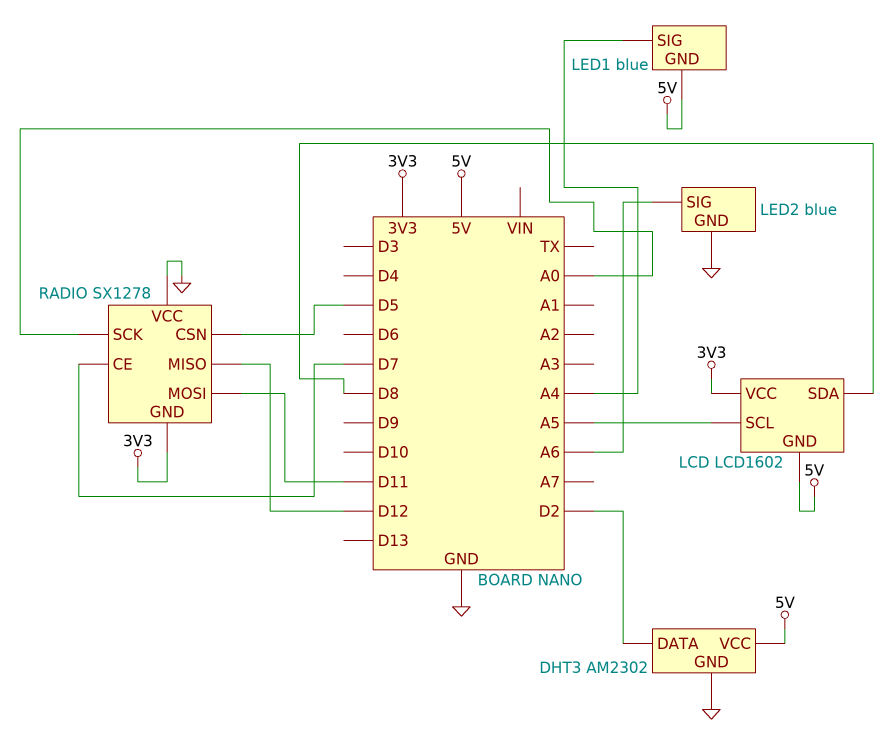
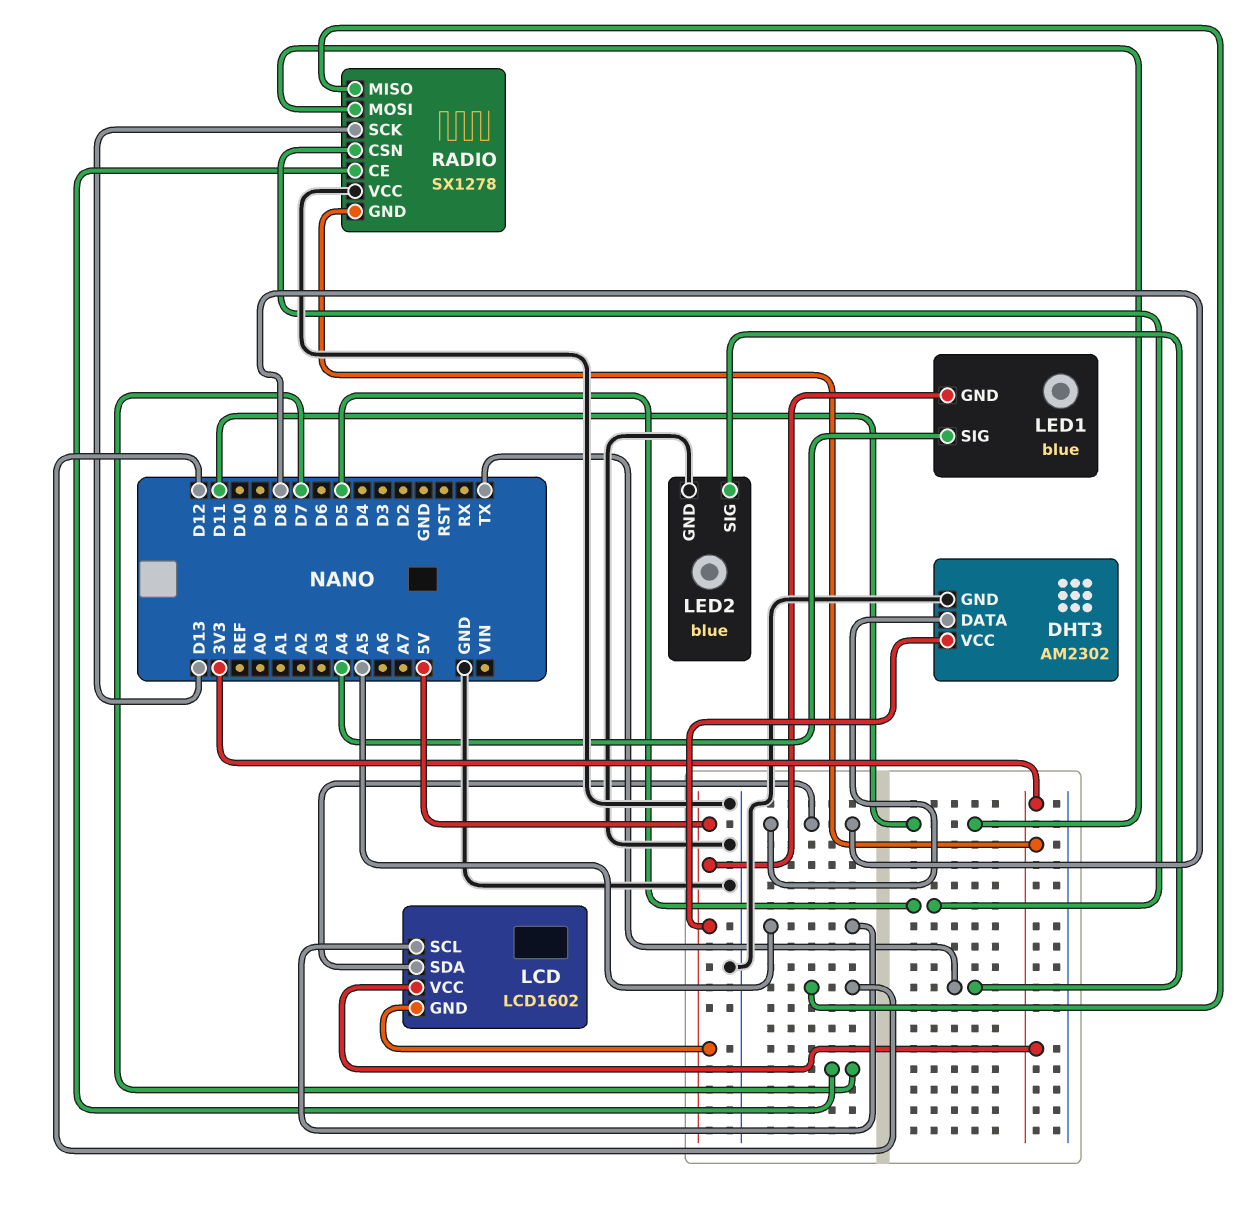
DHT3 pin DATA: D2 -> D8
LED2 pin SIG: A6 -> TX
RADIO pin SCK: A0 -> D13

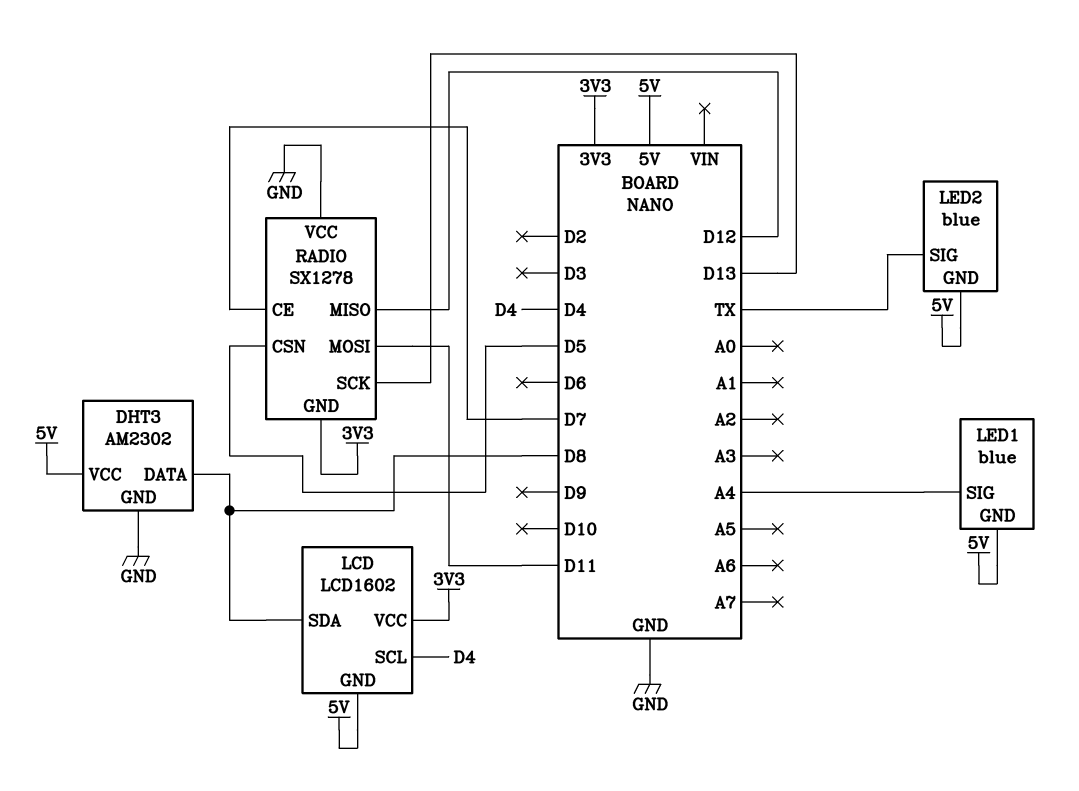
LCD pin SCL: A5 -> D4
LED2 pin GND: GND -> 5V

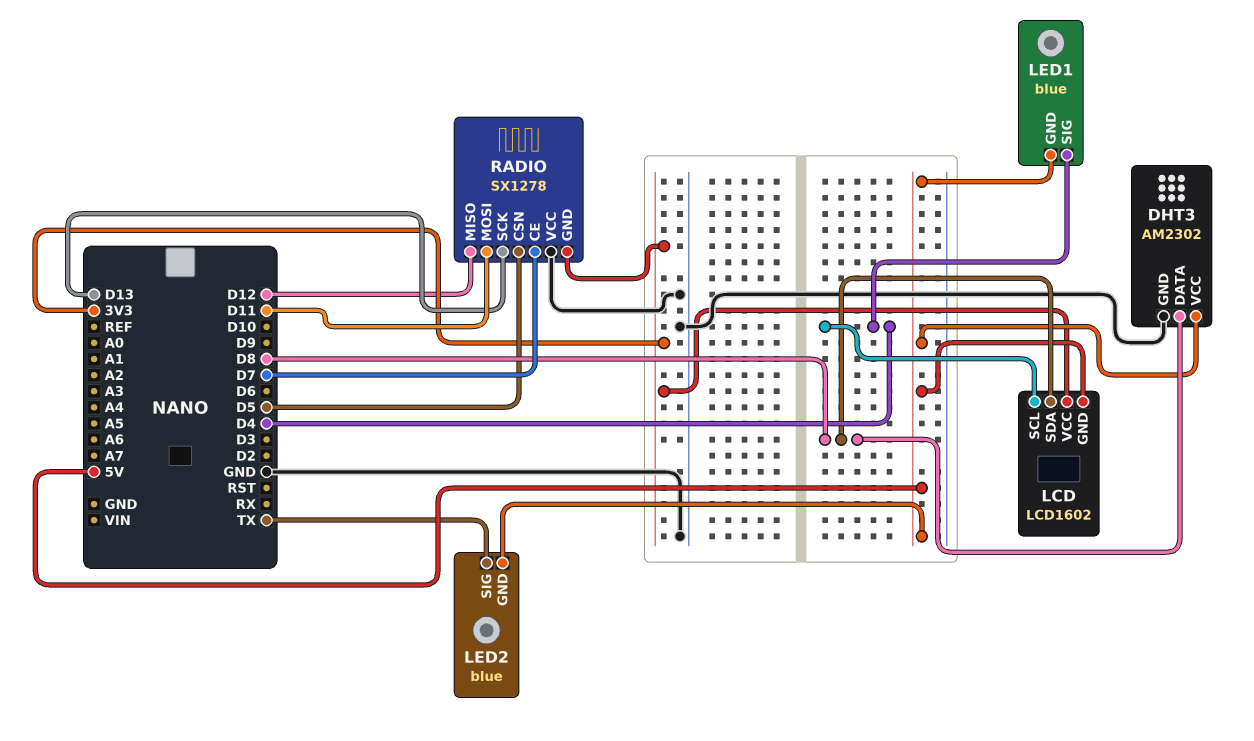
LED1 pin SIG: A4 -> D4

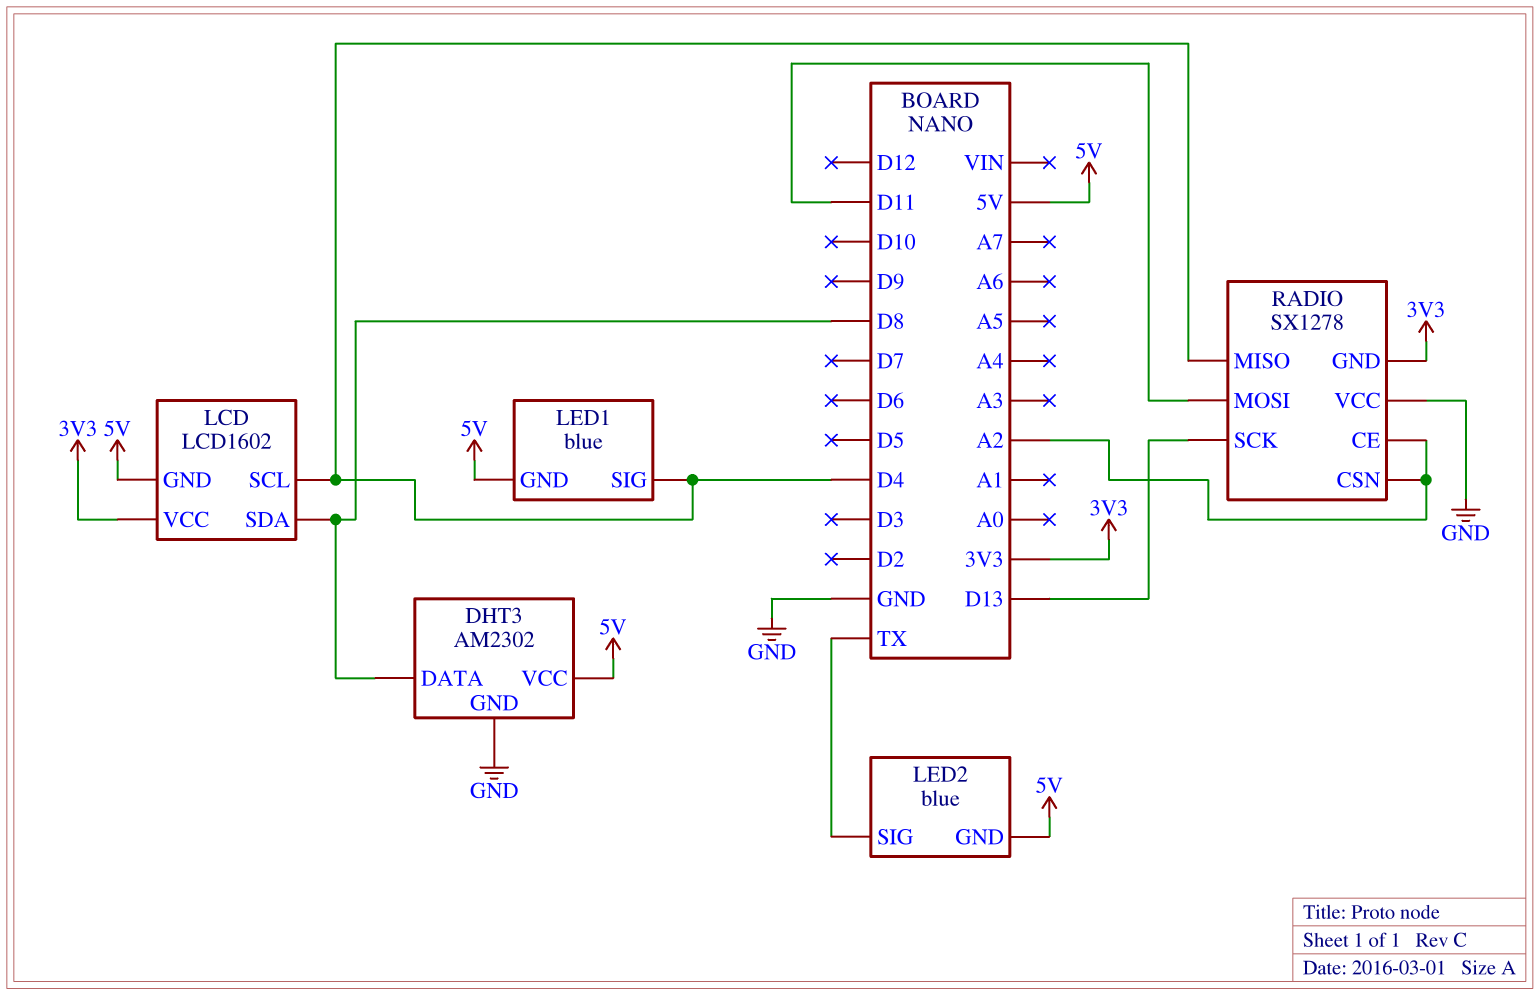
RADIO pin CE: D7 -> A2
RADIO pin CSN: D5 -> A2
RADIO pin MISO: D12 -> D4

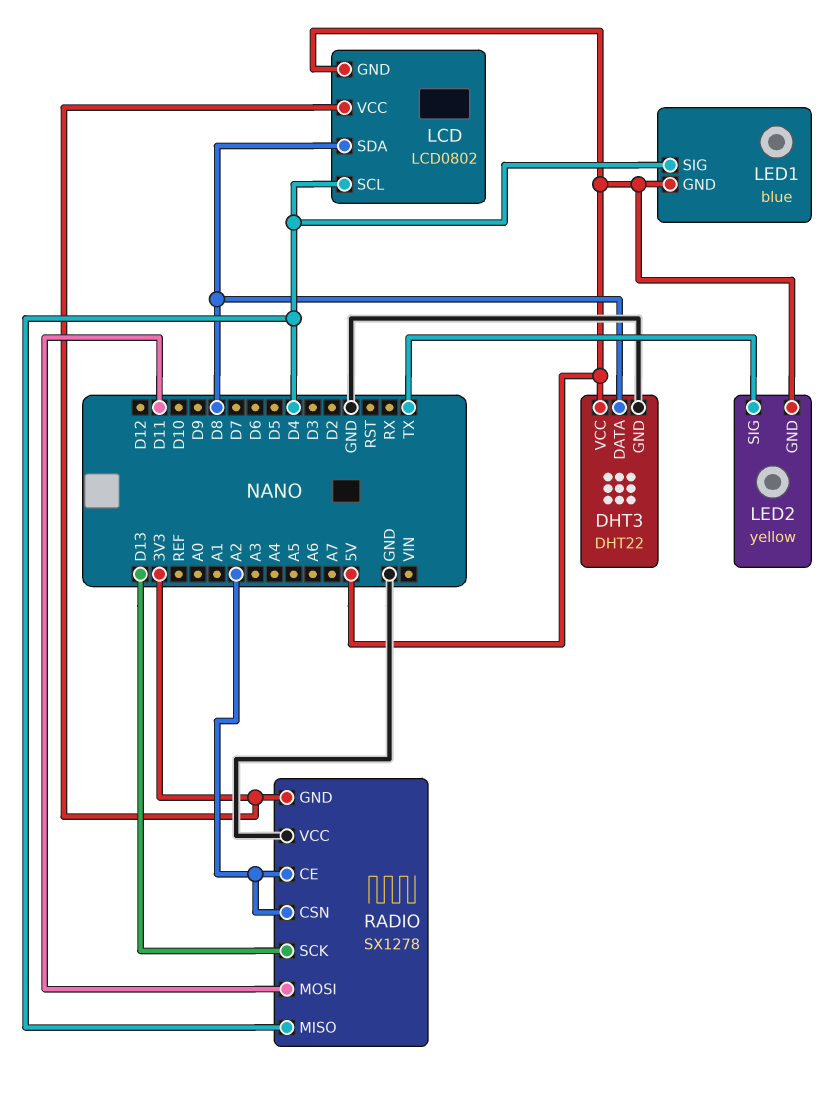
DHT3: AM2302 -> DHT22
LCD: LCD1602 -> LCD0802
LED2: blue -> yellow

